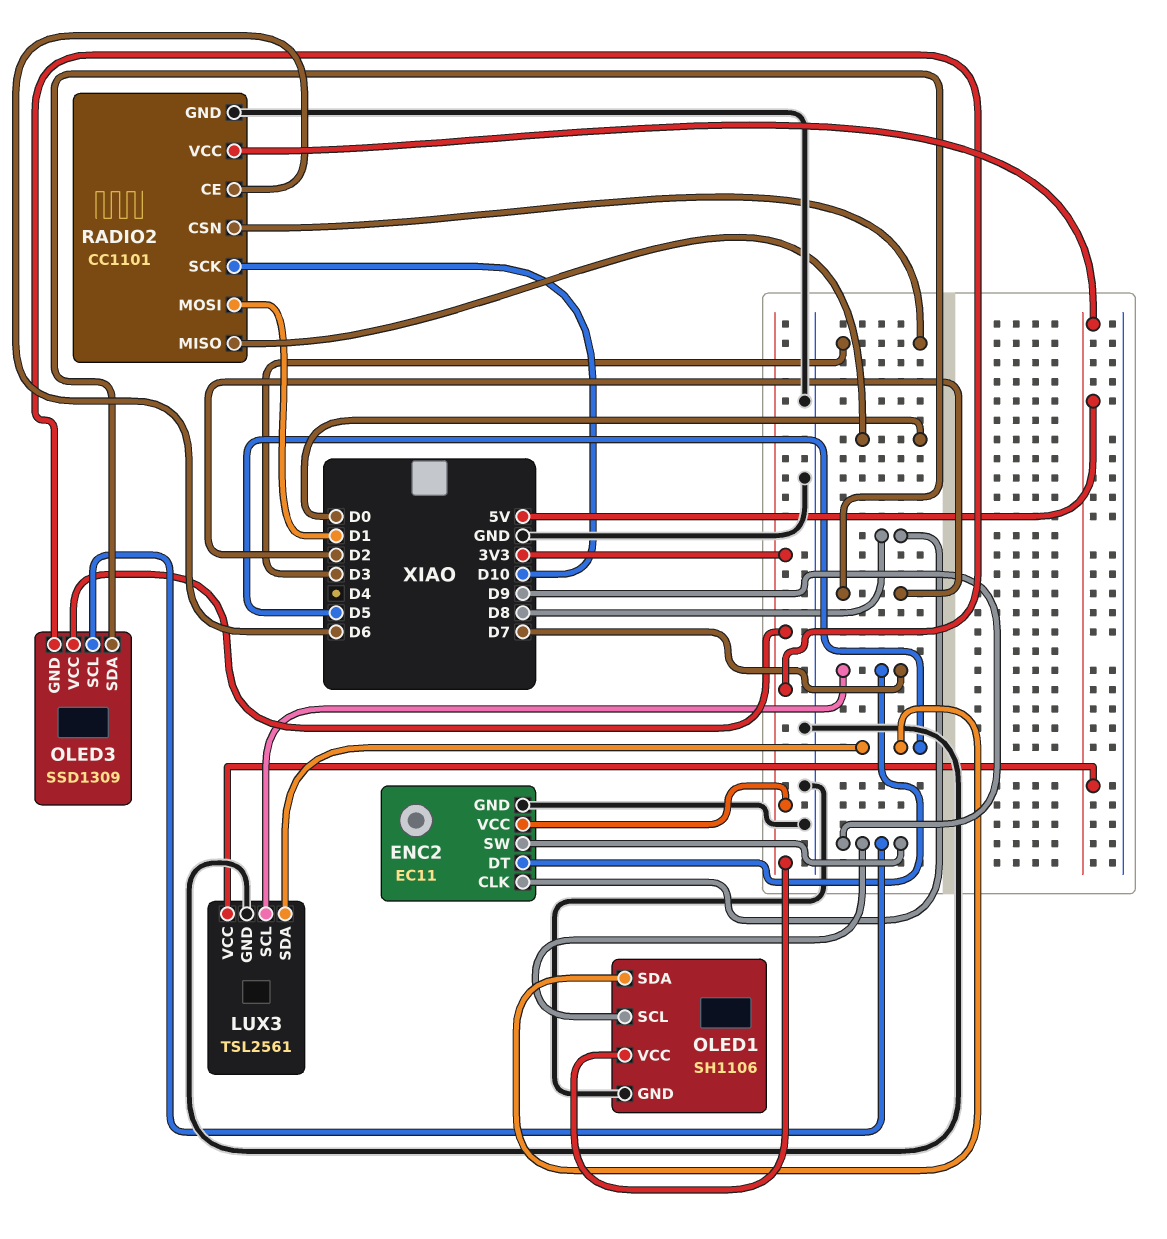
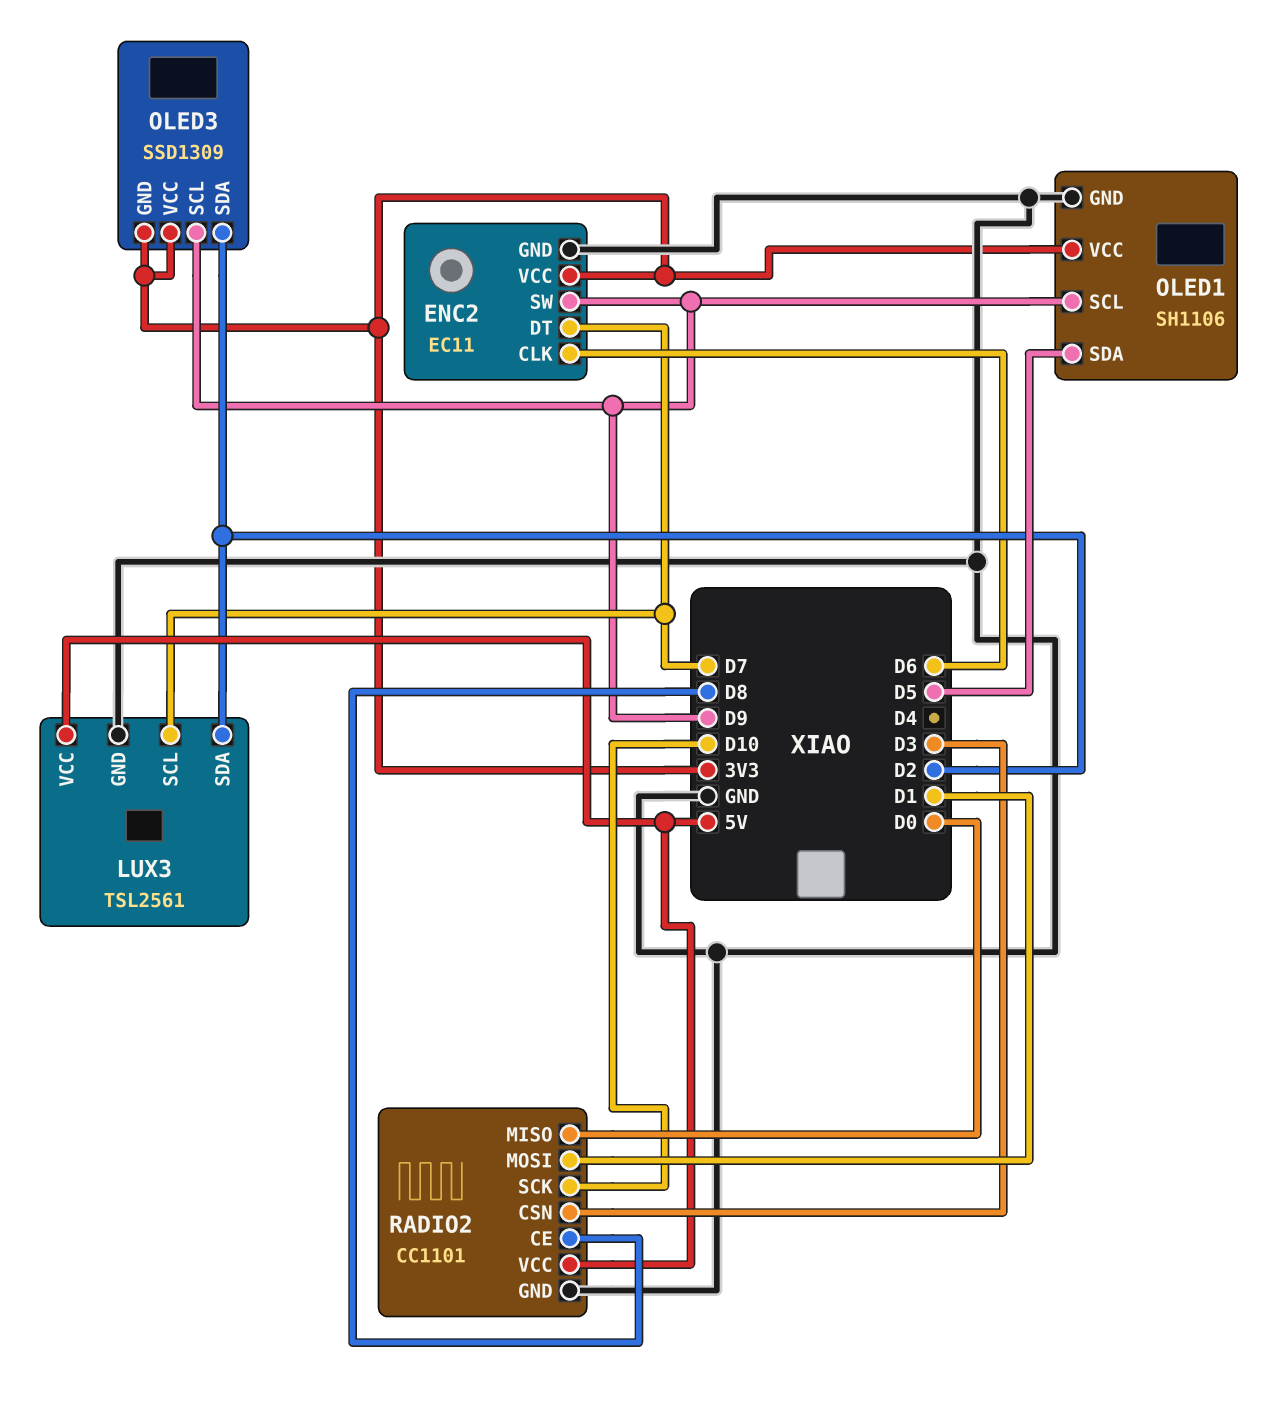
ENC2 pin CLK: D8 -> D6
LUX3 pin SDA: D5 -> D2
RADIO2 pin CE: D6 -> D8

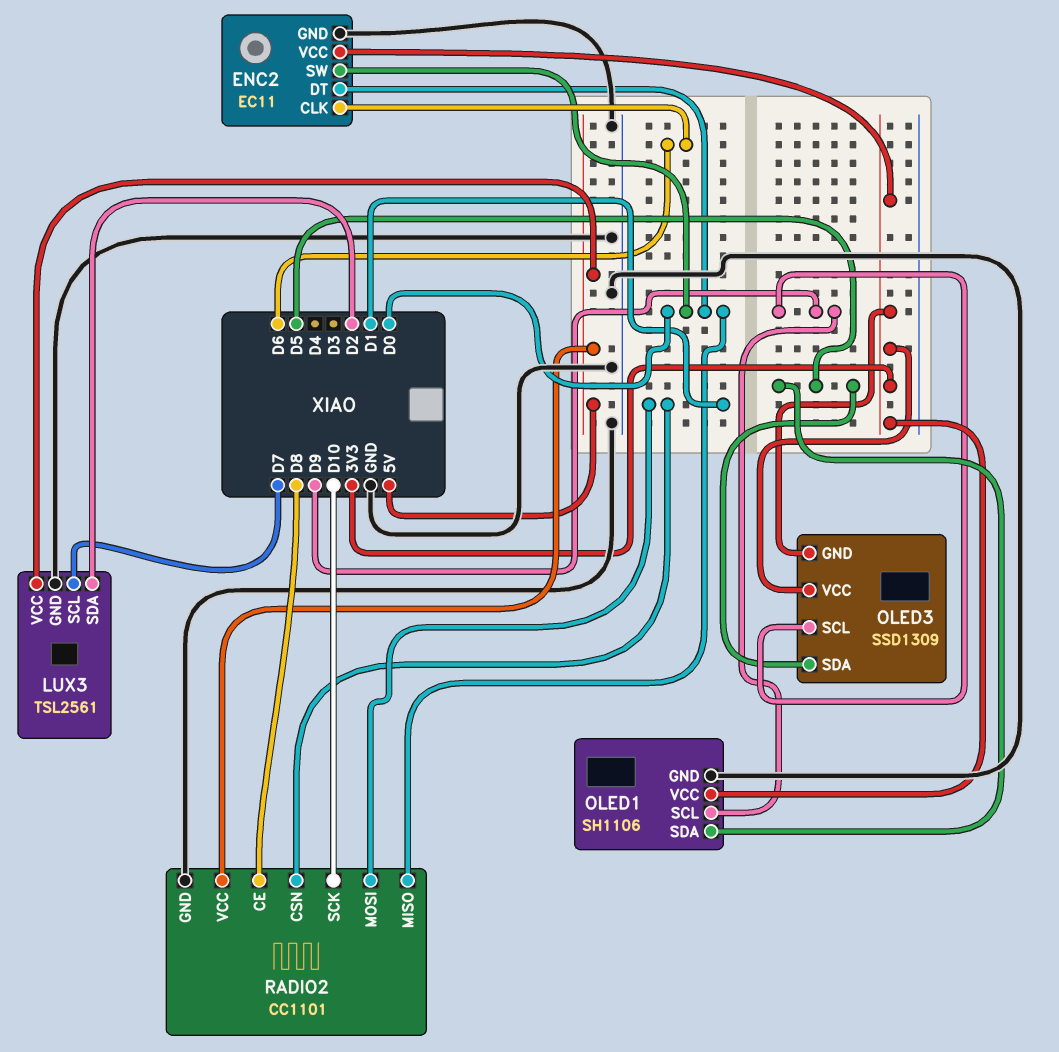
ENC2 pin DT: D7 -> D0
ENC2 pin SW: D9 -> D0
OLED3 pin SDA: D2 -> D5
RADIO2 pin CSN: D3 -> D1

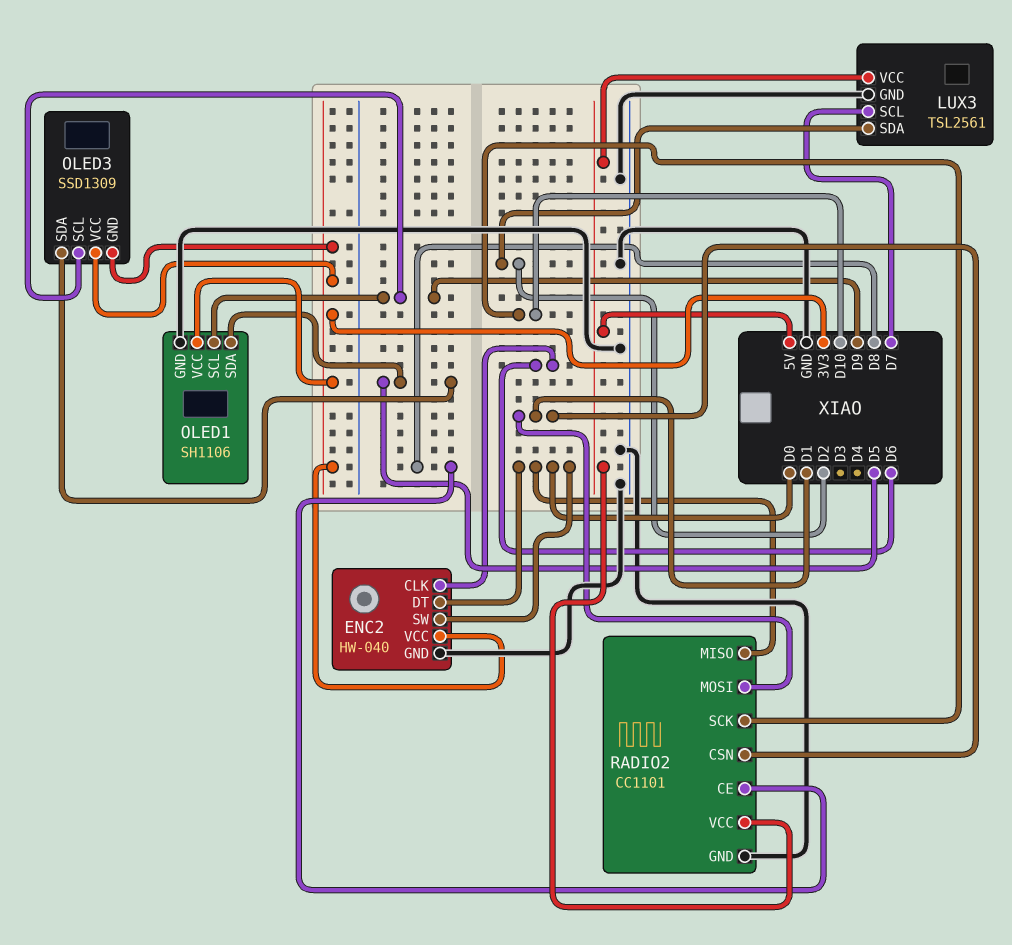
ENC2: EC11 -> HW-040

